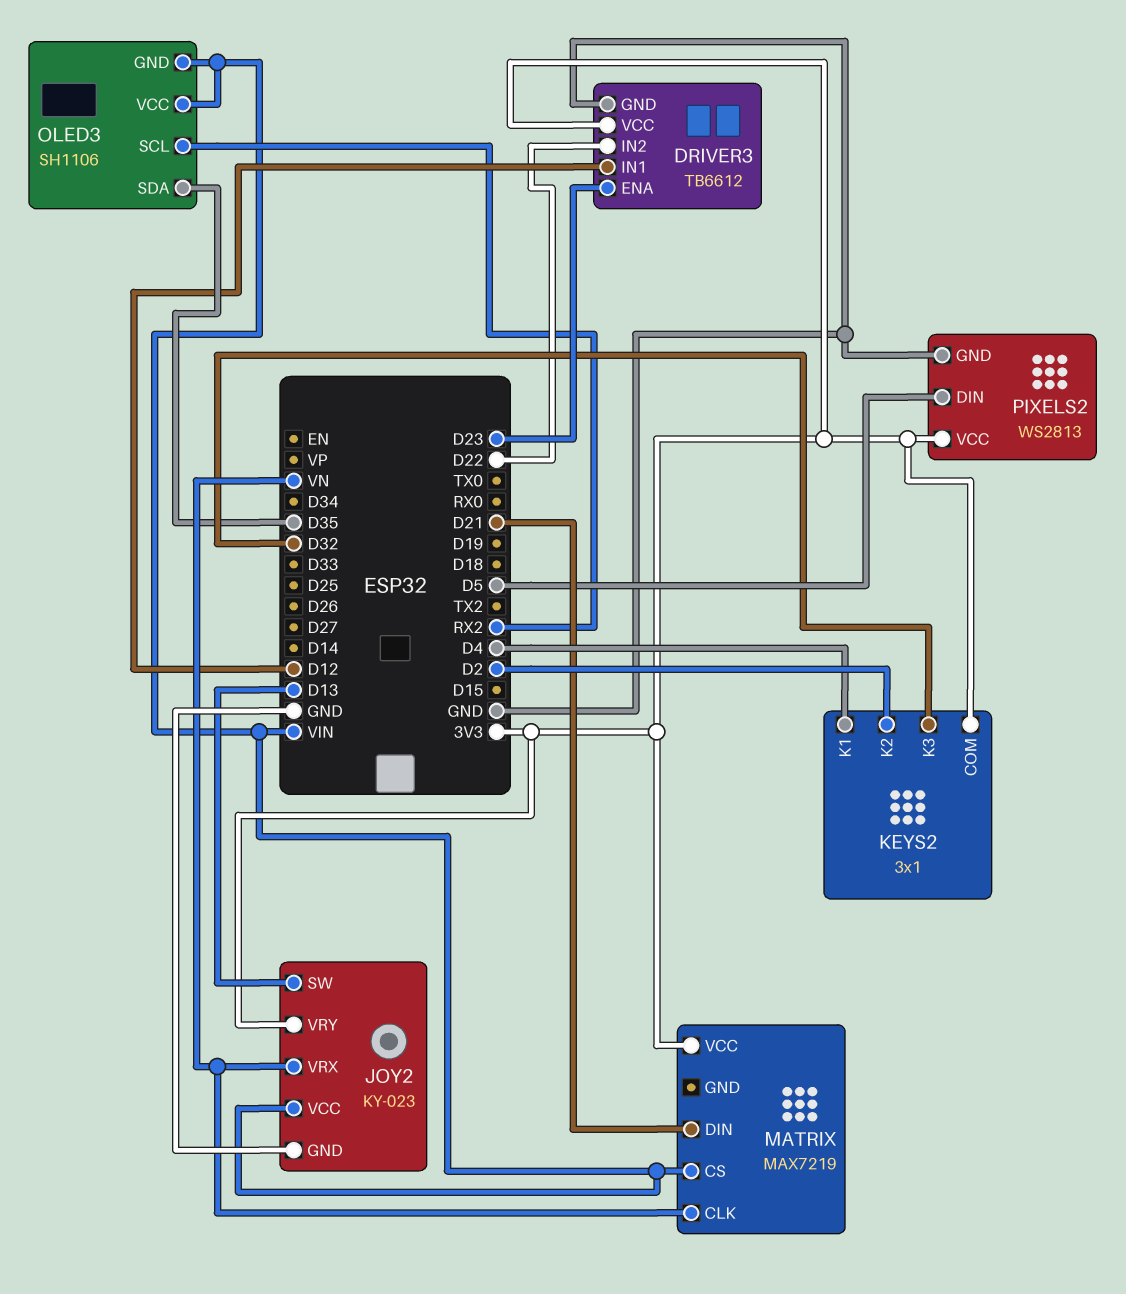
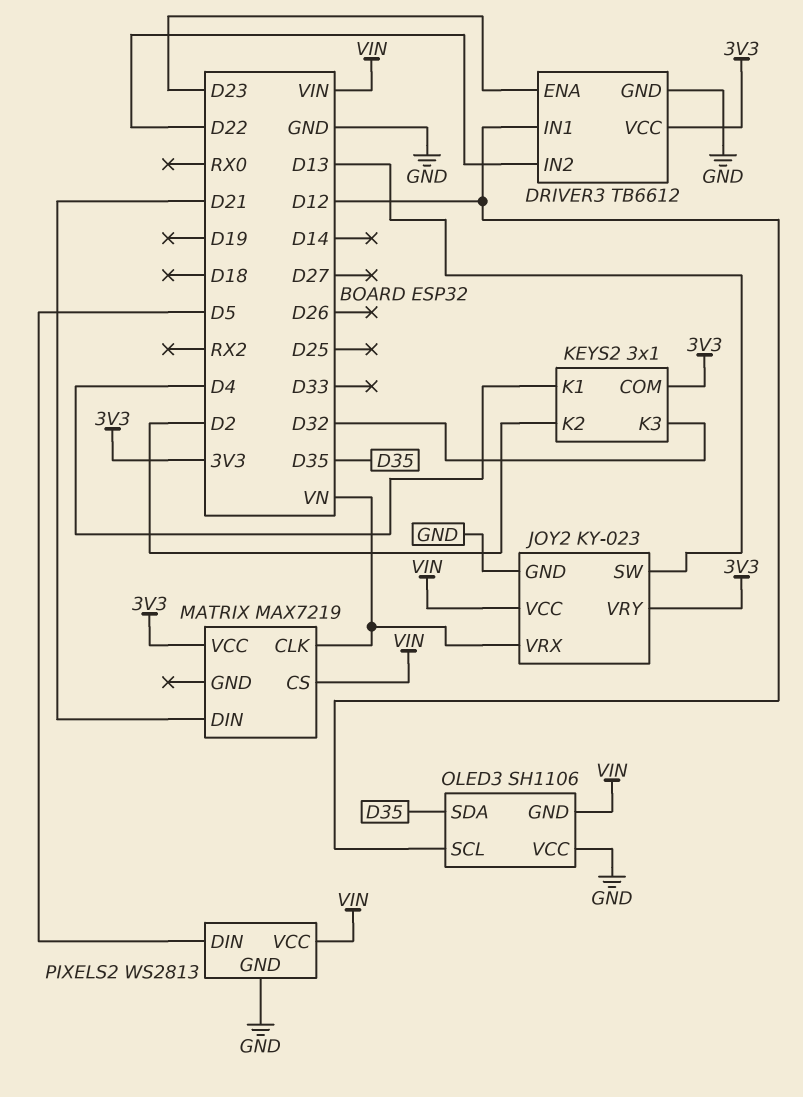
OLED3 pin SCL: RX2 -> D12
OLED3 pin VCC: VIN -> GND
PIXELS2 pin VCC: 3V3 -> VIN

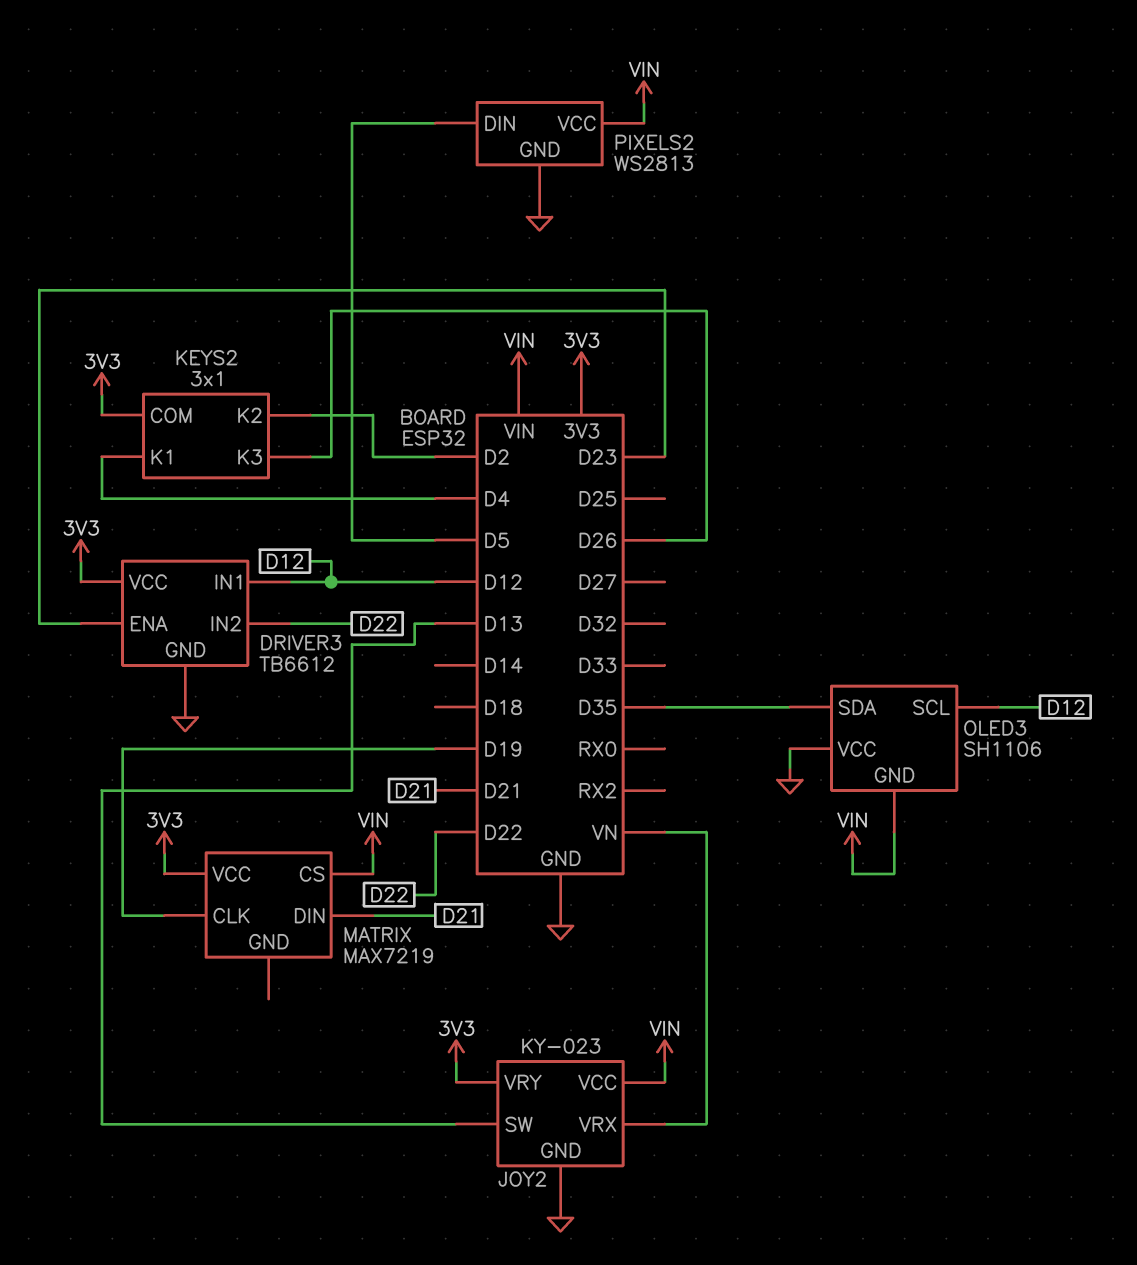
KEYS2 pin K3: D32 -> D26
MATRIX pin CLK: VN -> D19

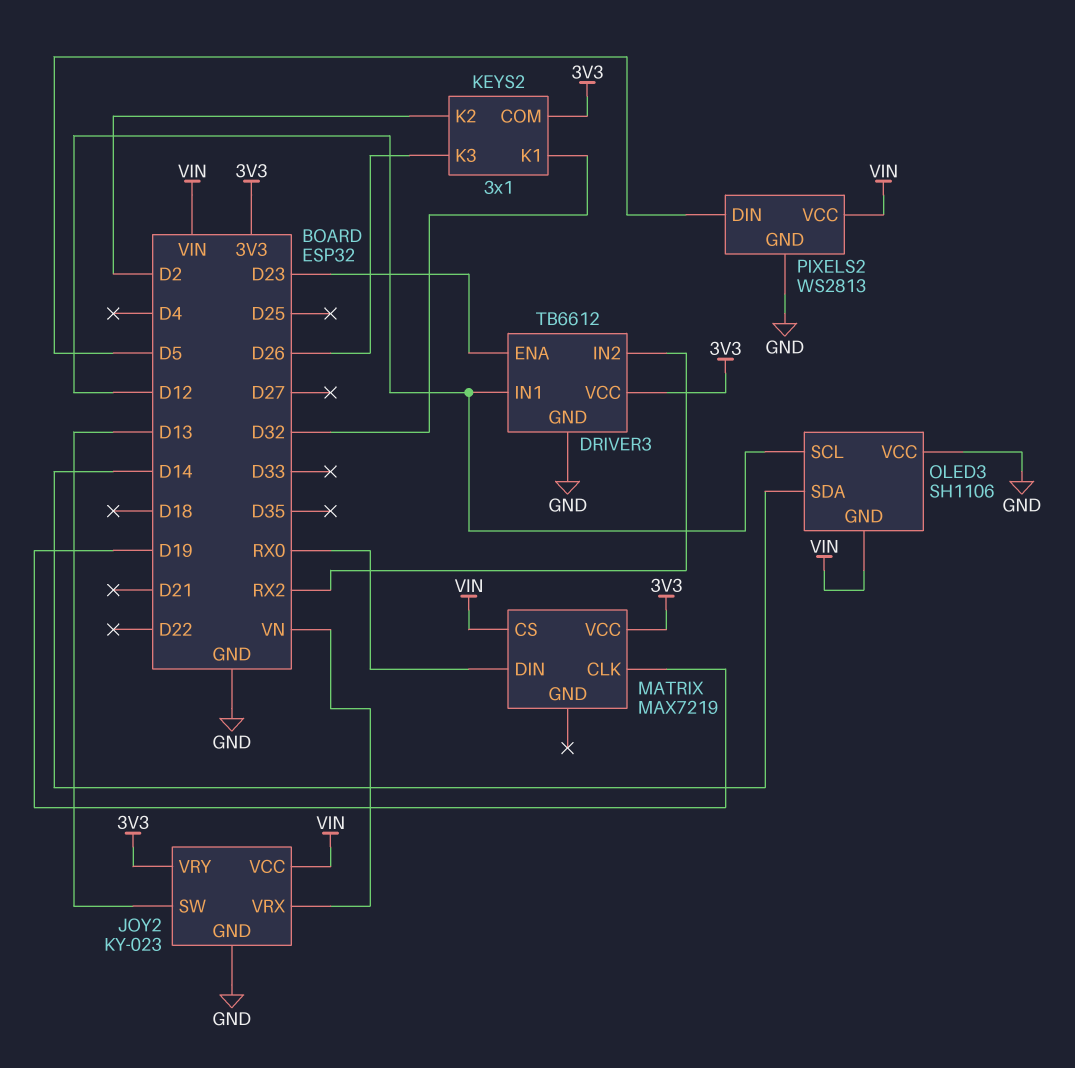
DRIVER3 pin IN2: D22 -> RX2
KEYS2 pin K1: D4 -> D32
MATRIX pin DIN: D21 -> RX0
OLED3 pin SDA: D35 -> D14

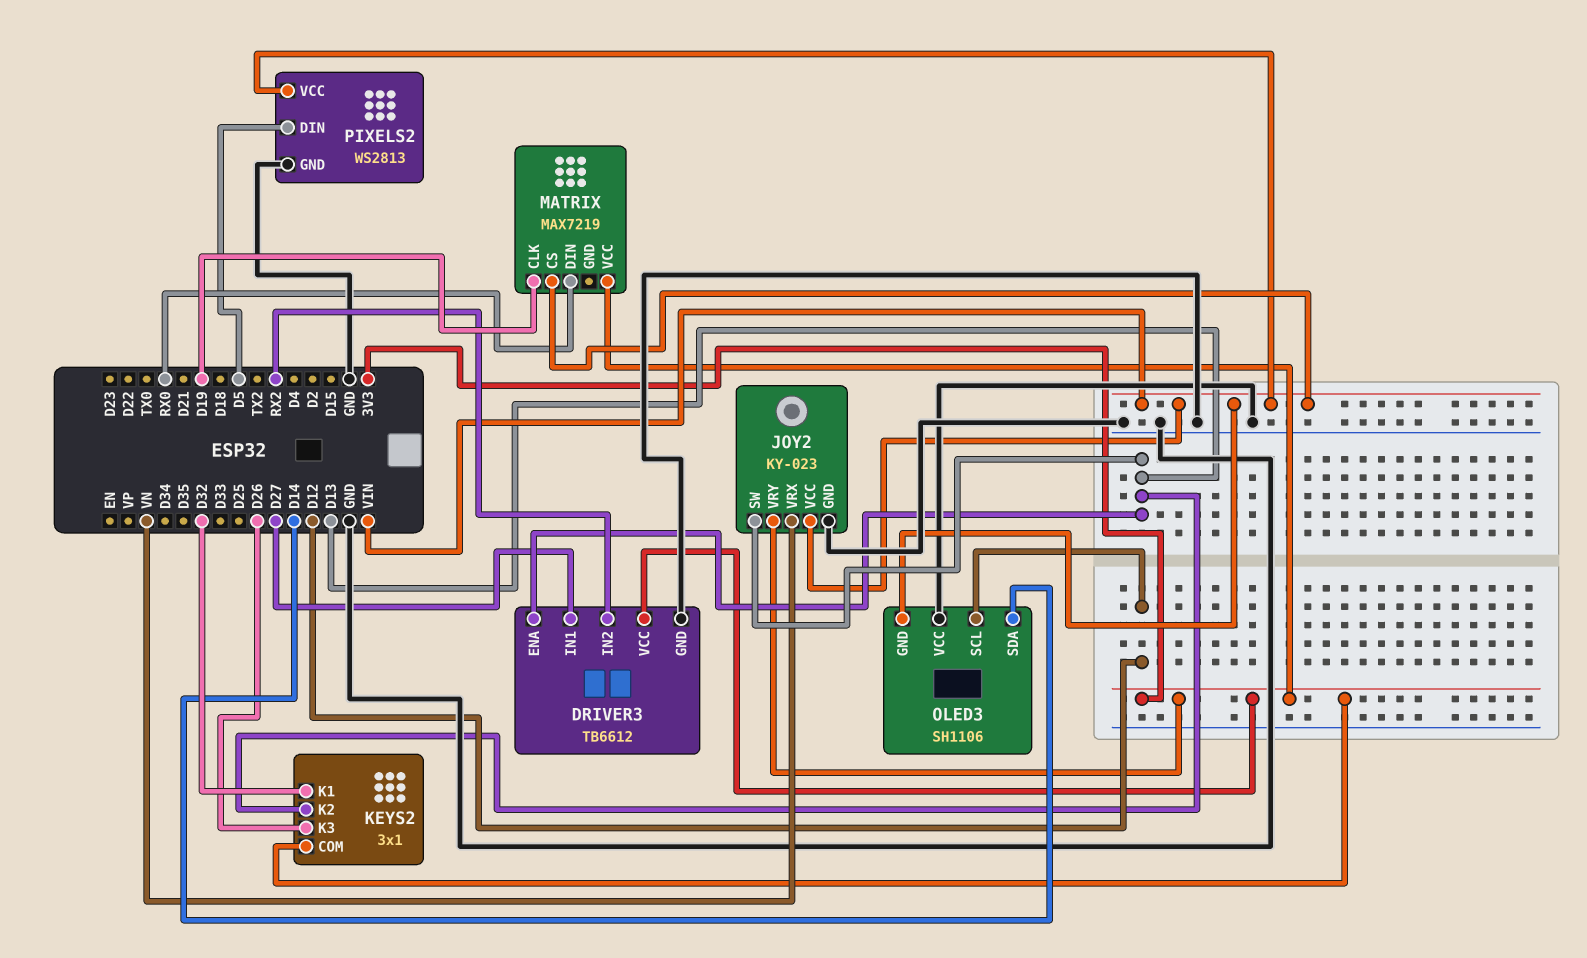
DRIVER3 pin ENA: D23 -> D13
DRIVER3 pin IN1: D12 -> D27
KEYS2 pin K2: D2 -> D13

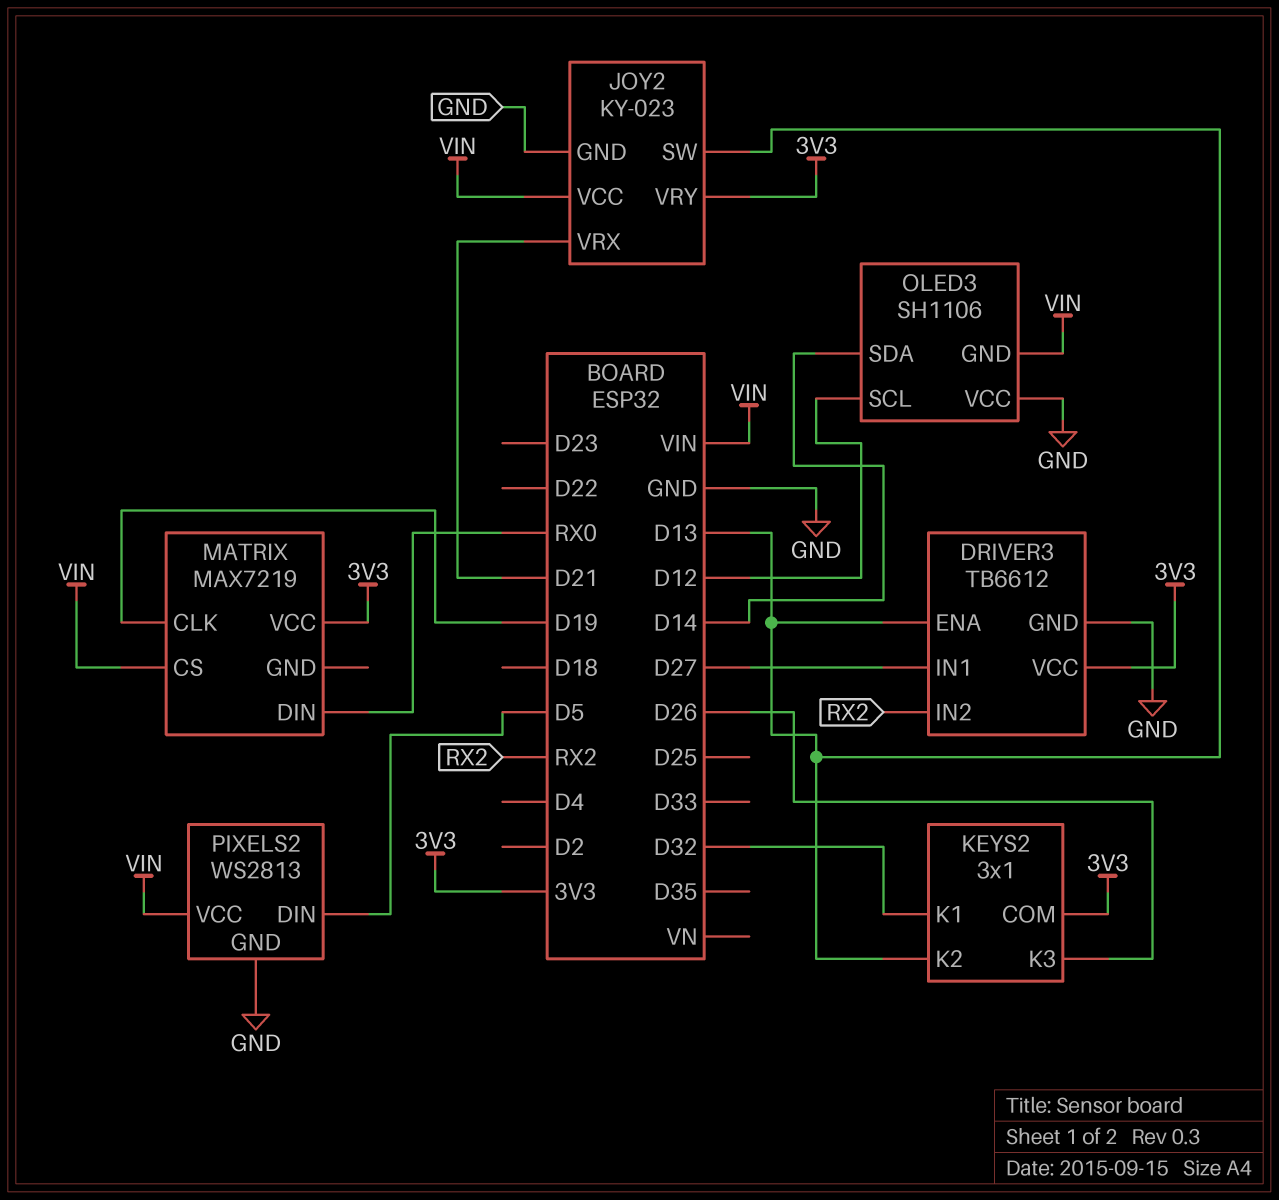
JOY2 pin VRX: VN -> D21

